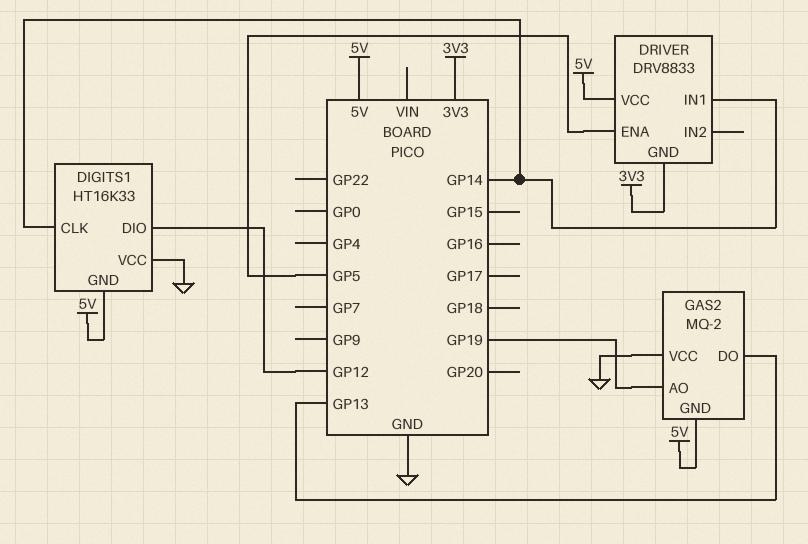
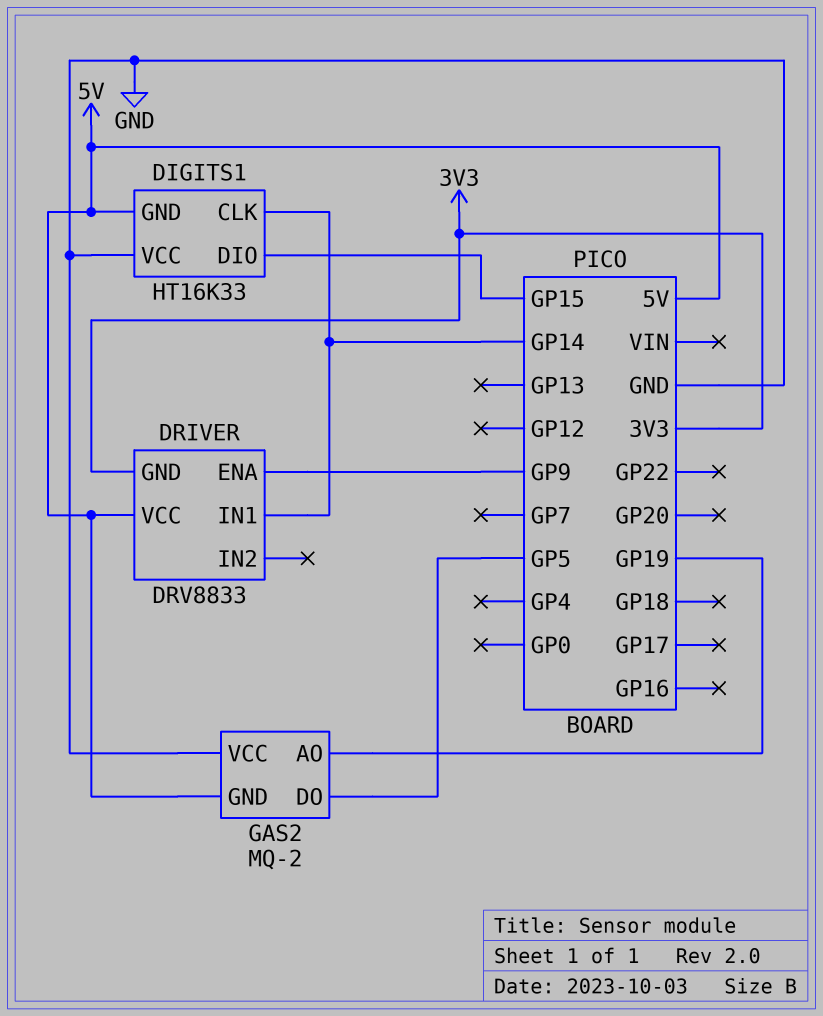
DIGITS1 pin DIO: GP12 -> GP15
DRIVER pin ENA: GP5 -> GP9
GAS2 pin DO: GP13 -> GP5

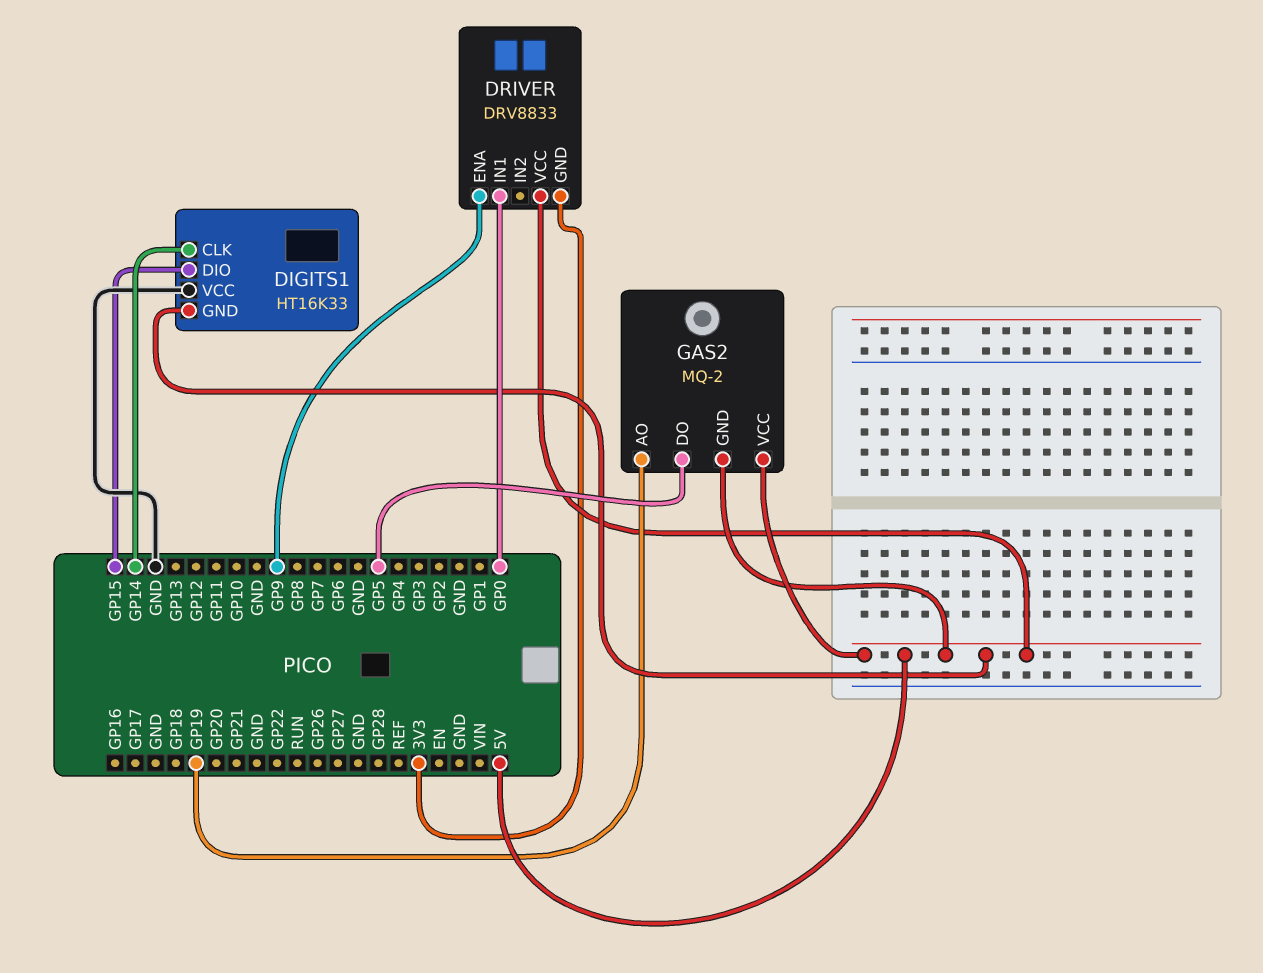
DRIVER pin IN1: GP14 -> GP0
GAS2 pin VCC: GND -> 5V

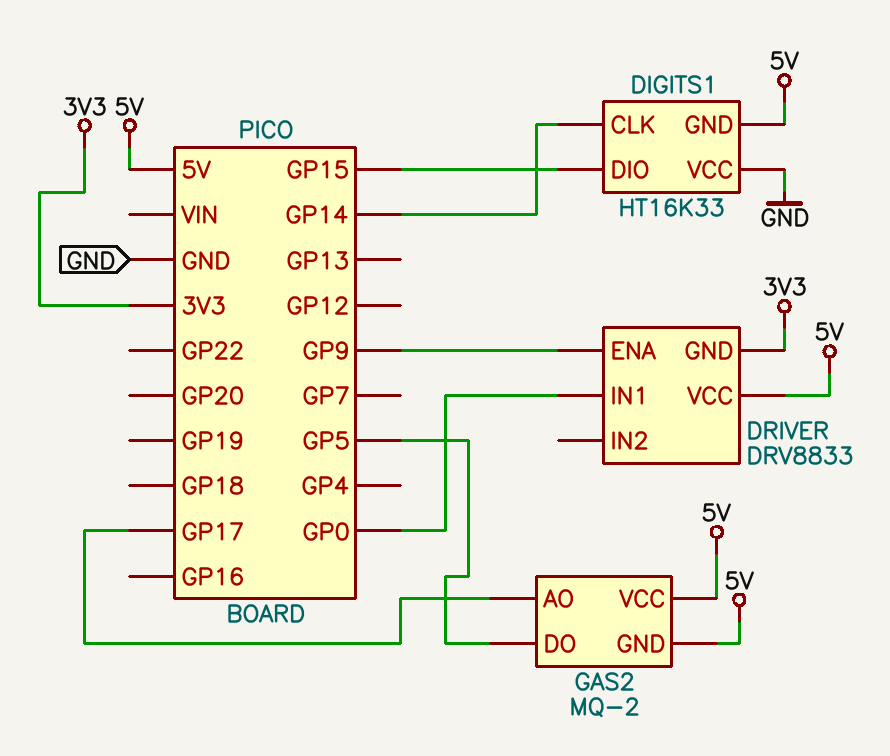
GAS2 pin AO: GP19 -> GP17

